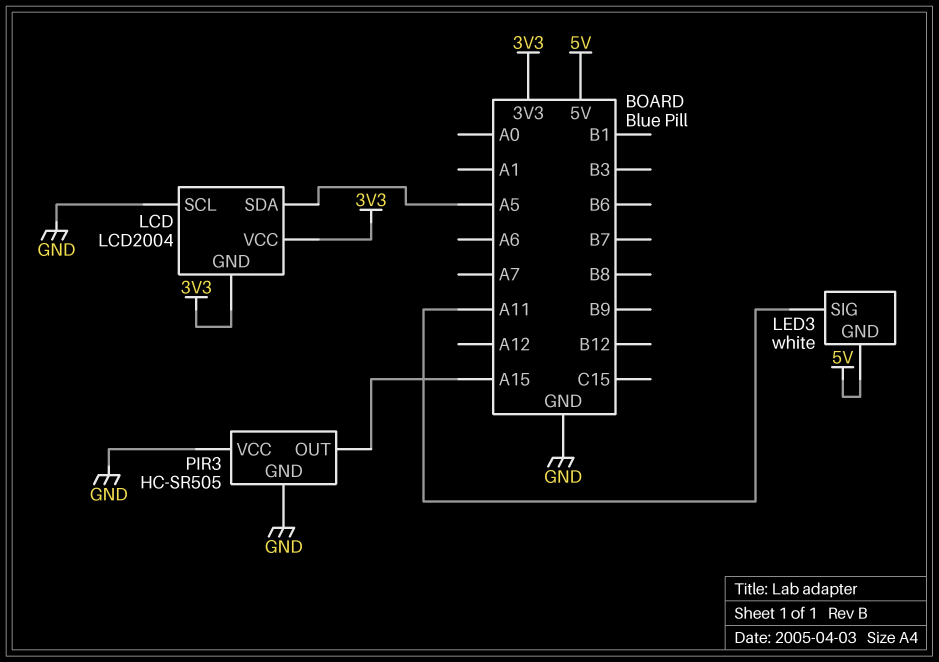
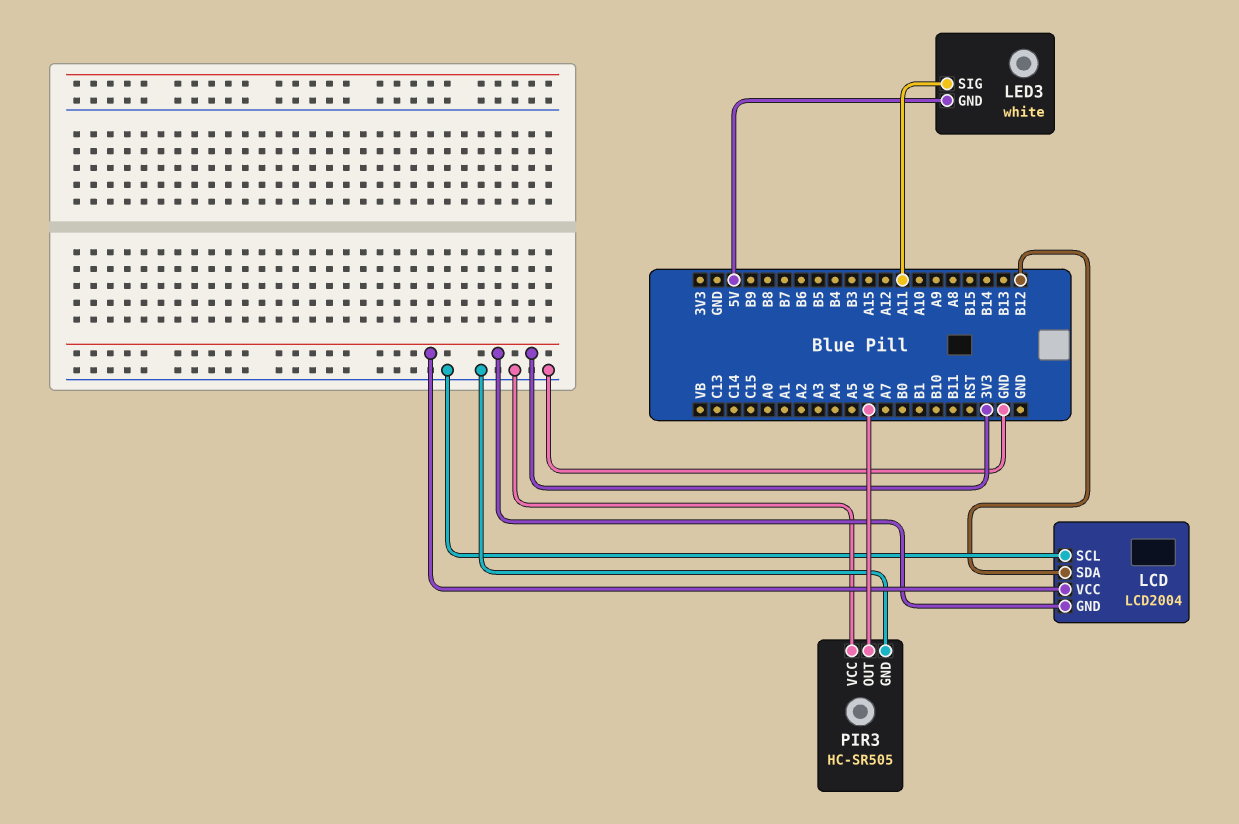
LCD pin SDA: A5 -> B12
PIR3 pin OUT: A15 -> A6

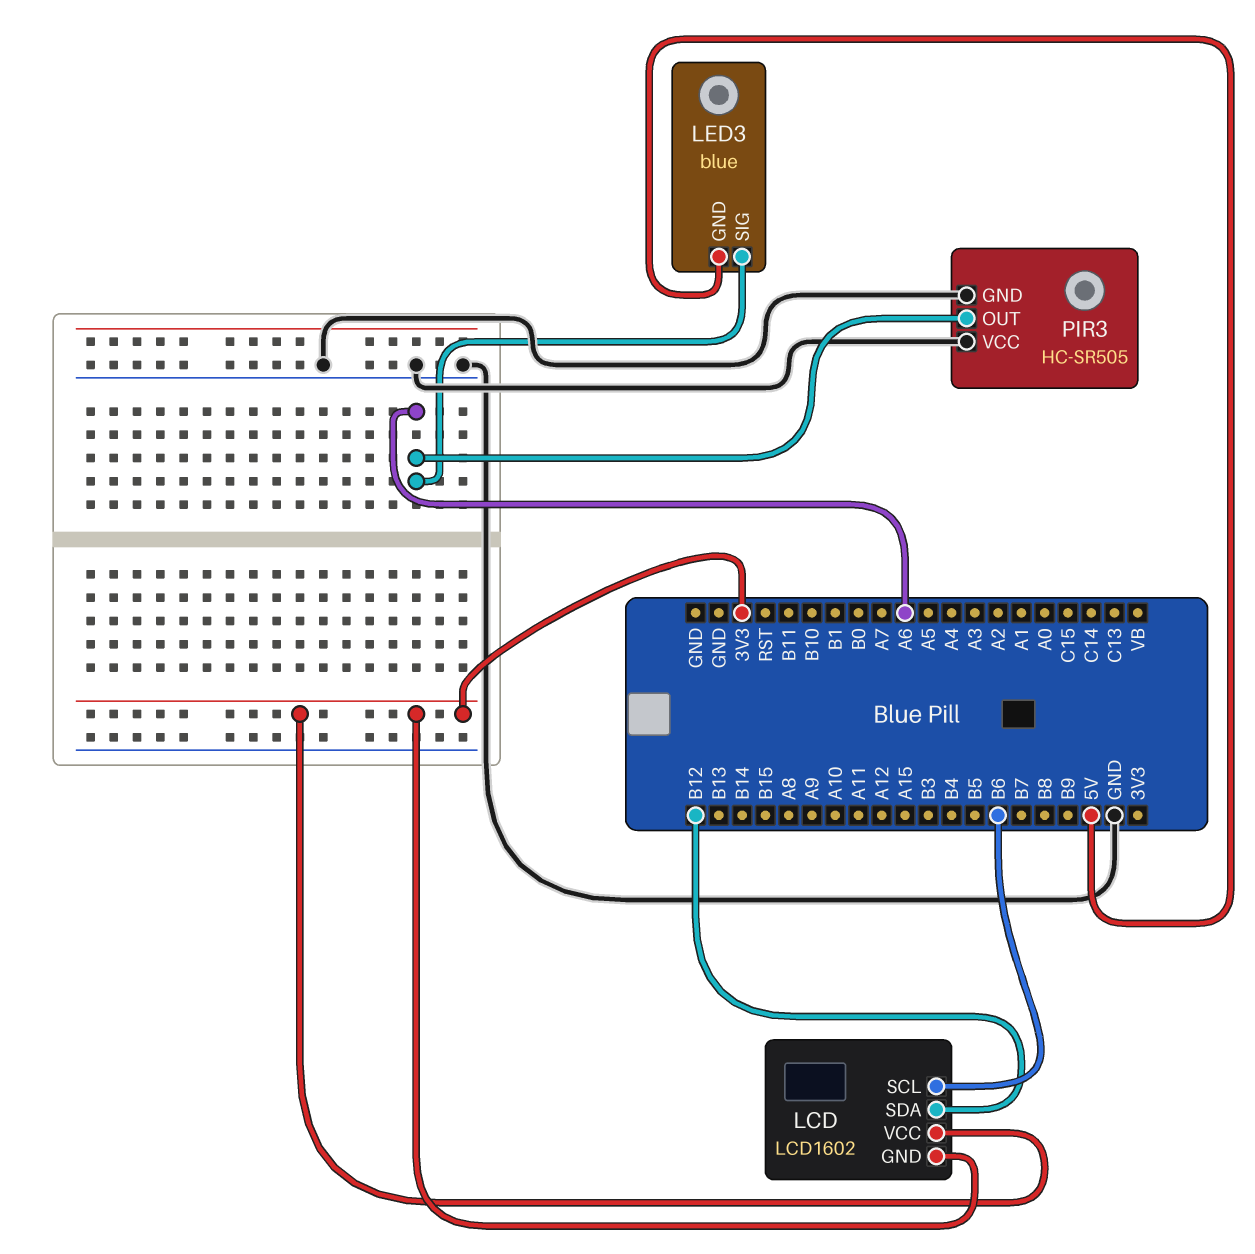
LCD: LCD2004 -> LCD1602
LCD pin SCL: GND -> B6
LED3: white -> blue
LED3 pin SIG: A11 -> A6

